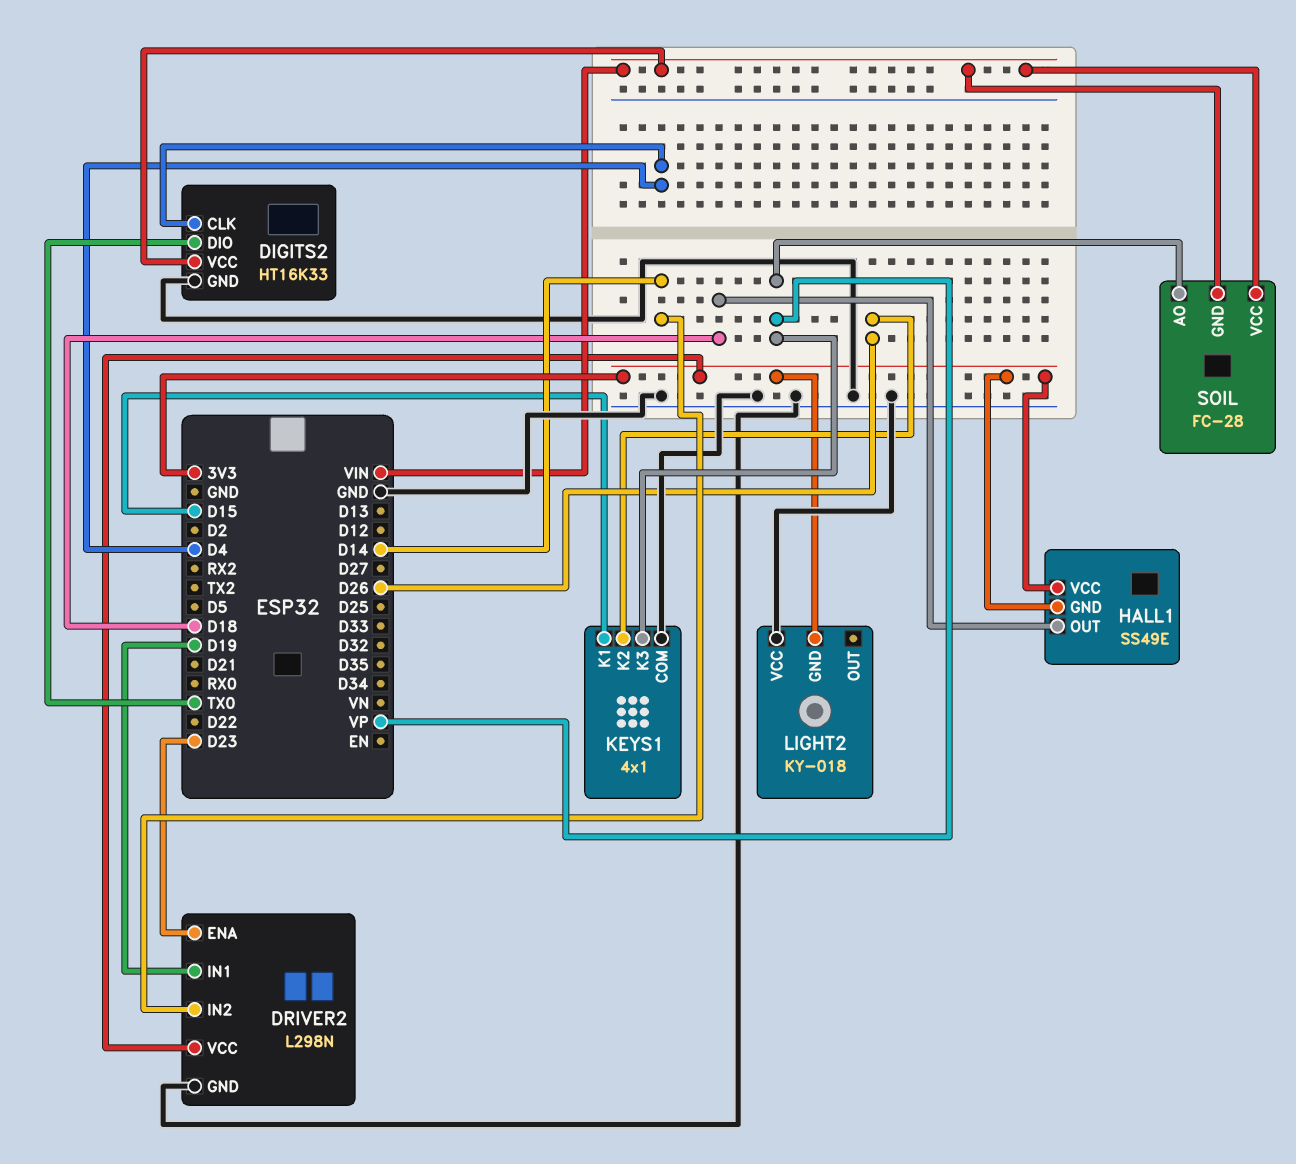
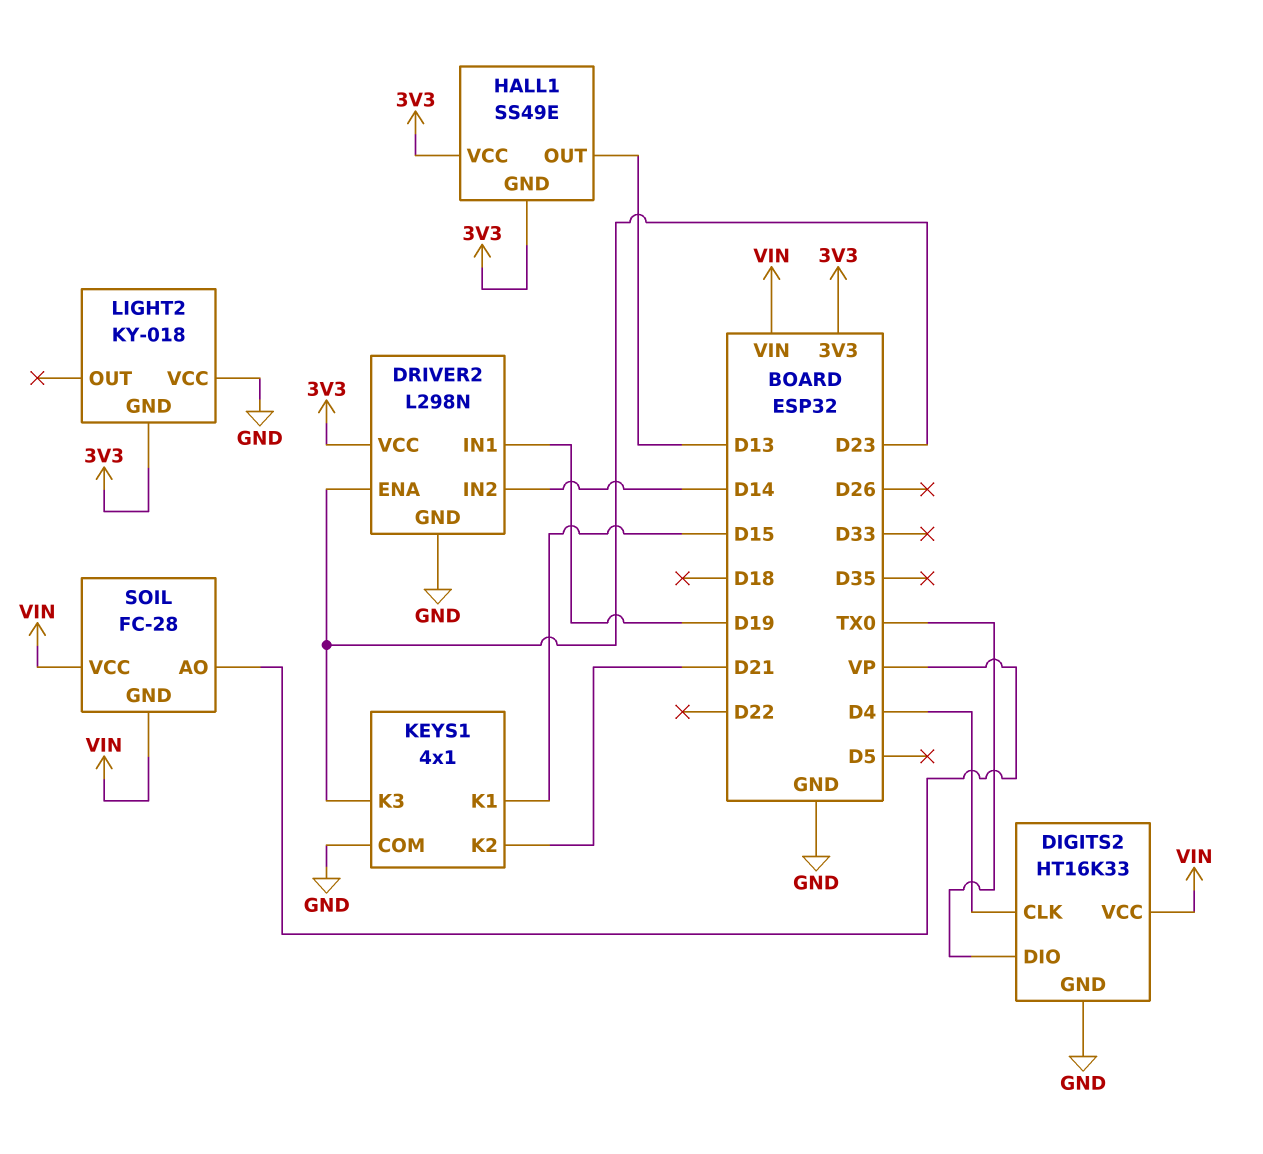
HALL1 pin OUT: D18 -> D13
KEYS1 pin K2: D26 -> D21
KEYS1 pin K3: VP -> D23

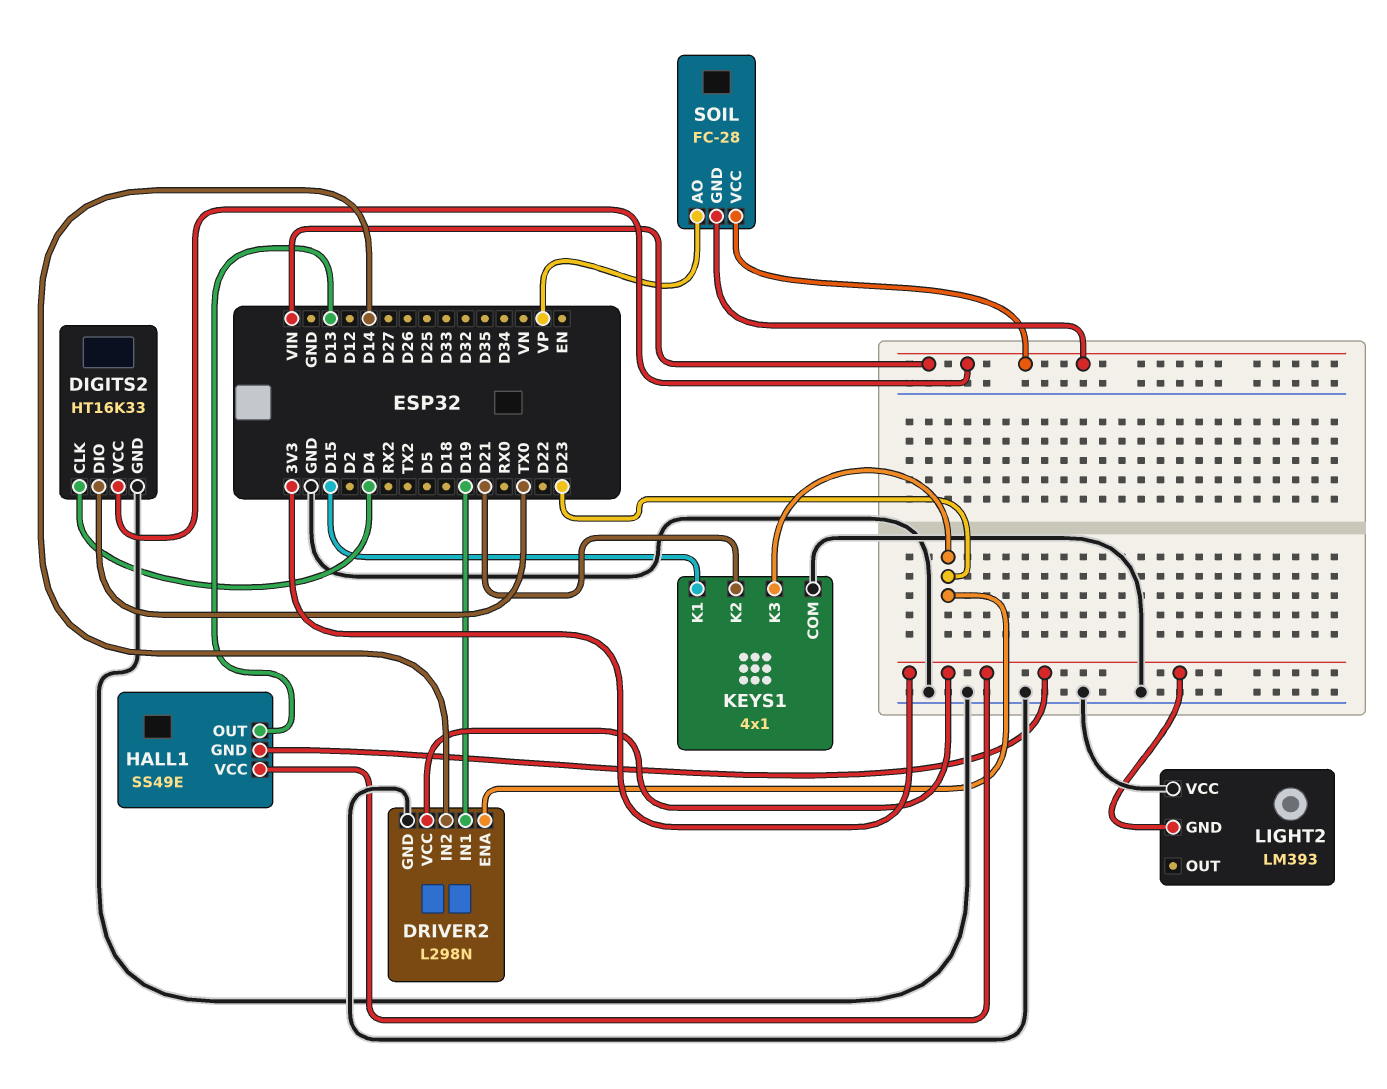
LIGHT2: KY-018 -> LM393

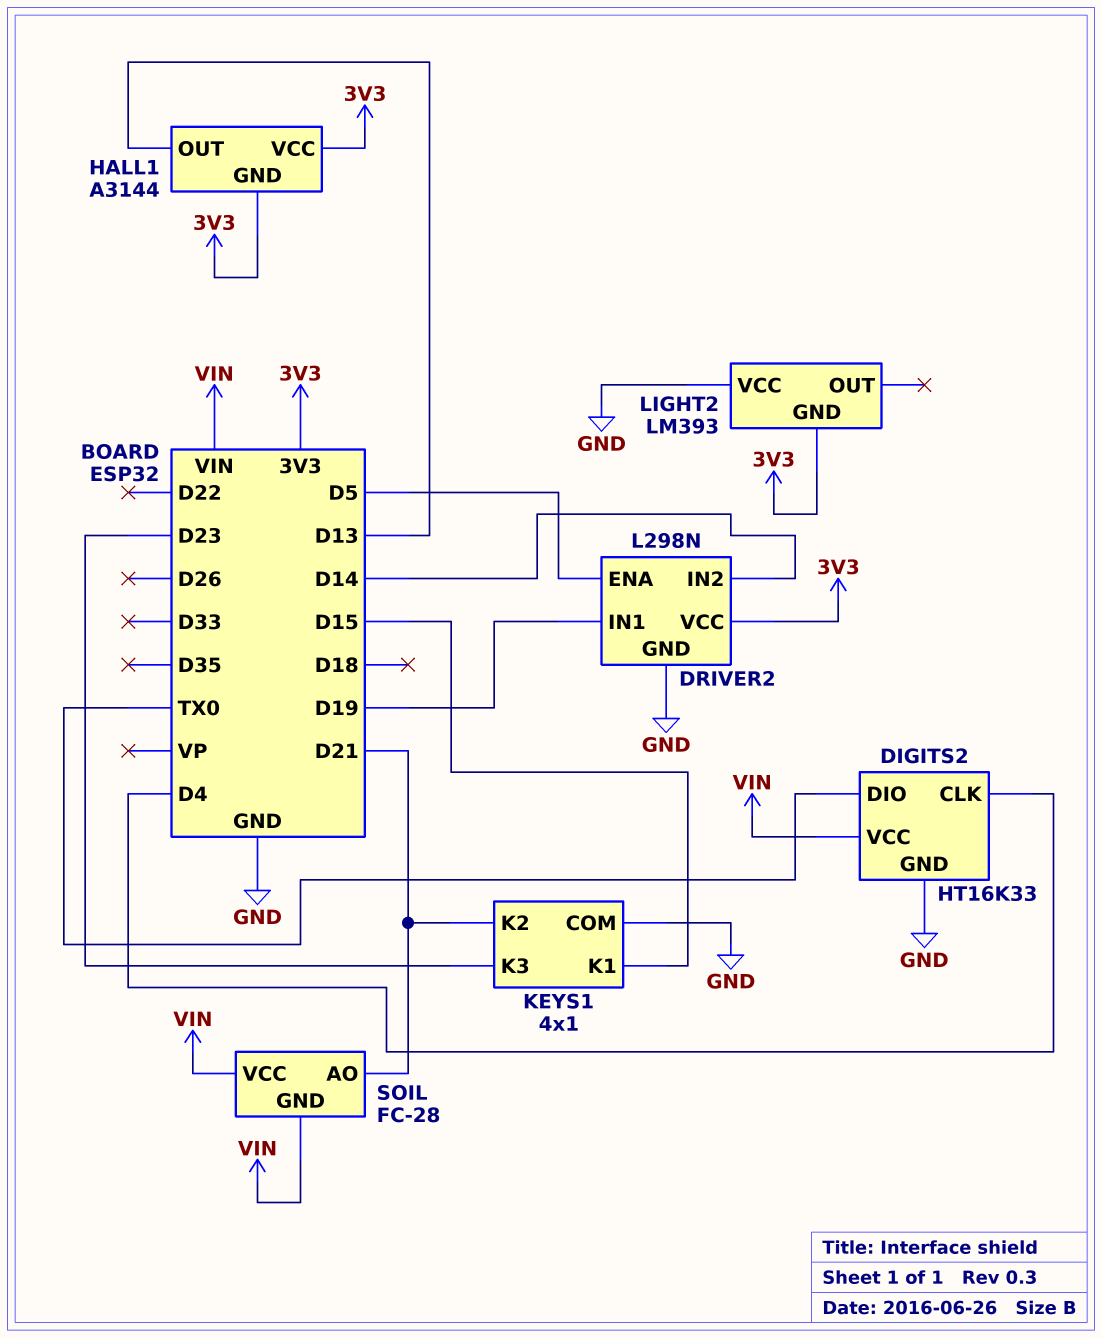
DRIVER2 pin ENA: D23 -> D5
HALL1: SS49E -> A3144
SOIL pin AO: VP -> D21

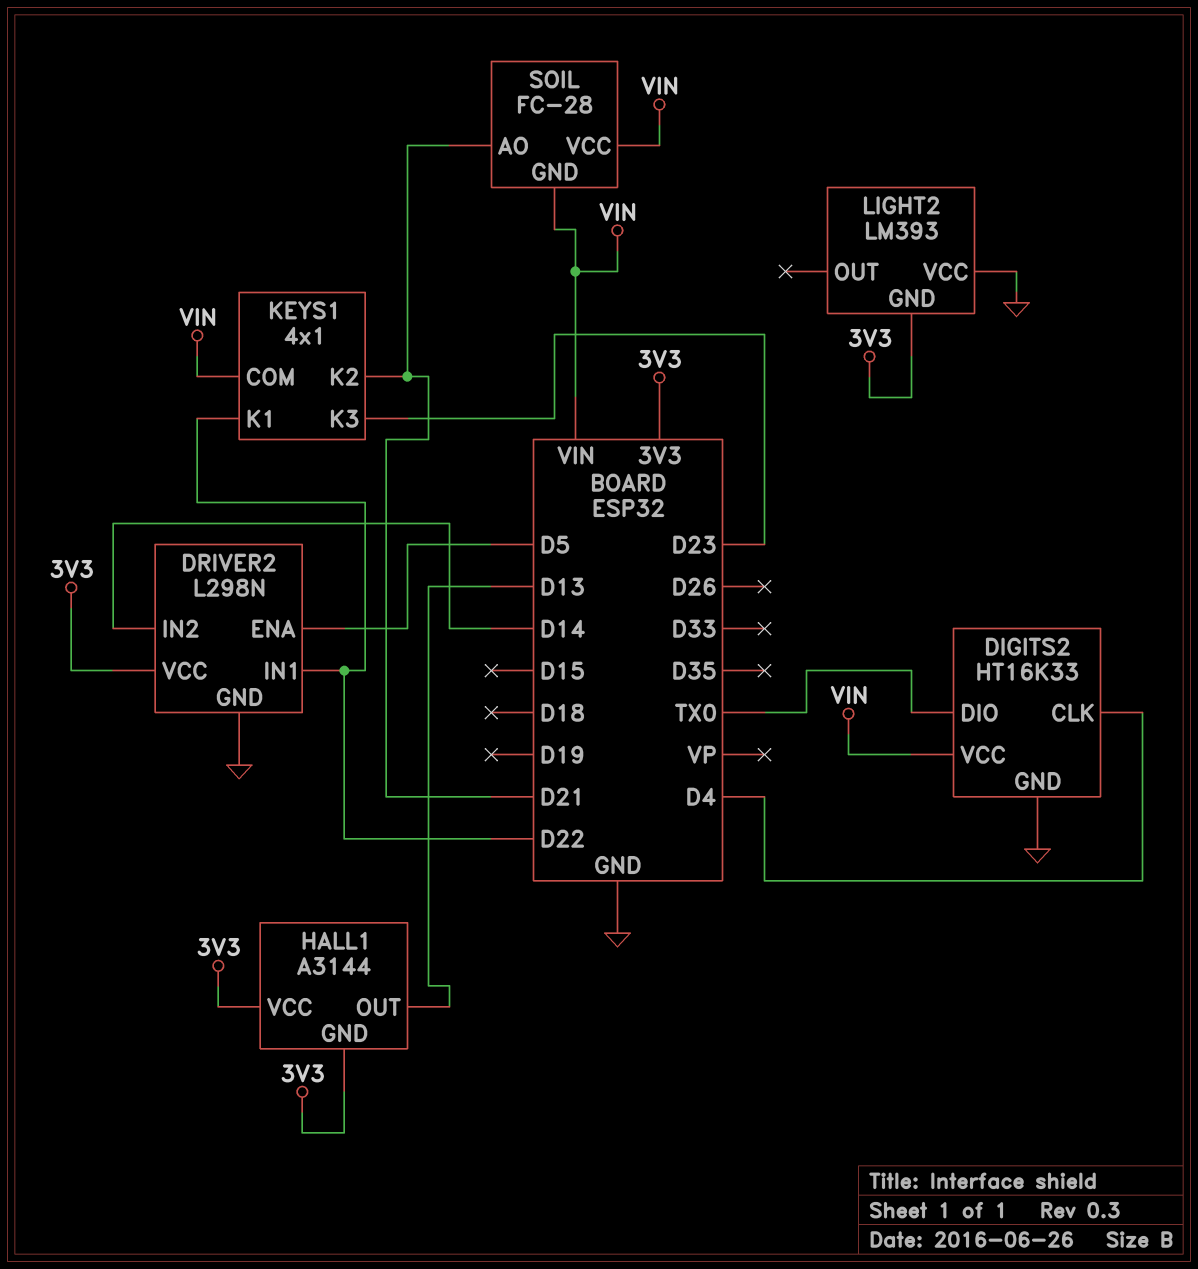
DRIVER2 pin IN1: D19 -> D22
KEYS1 pin COM: GND -> VIN
KEYS1 pin K1: D15 -> D22

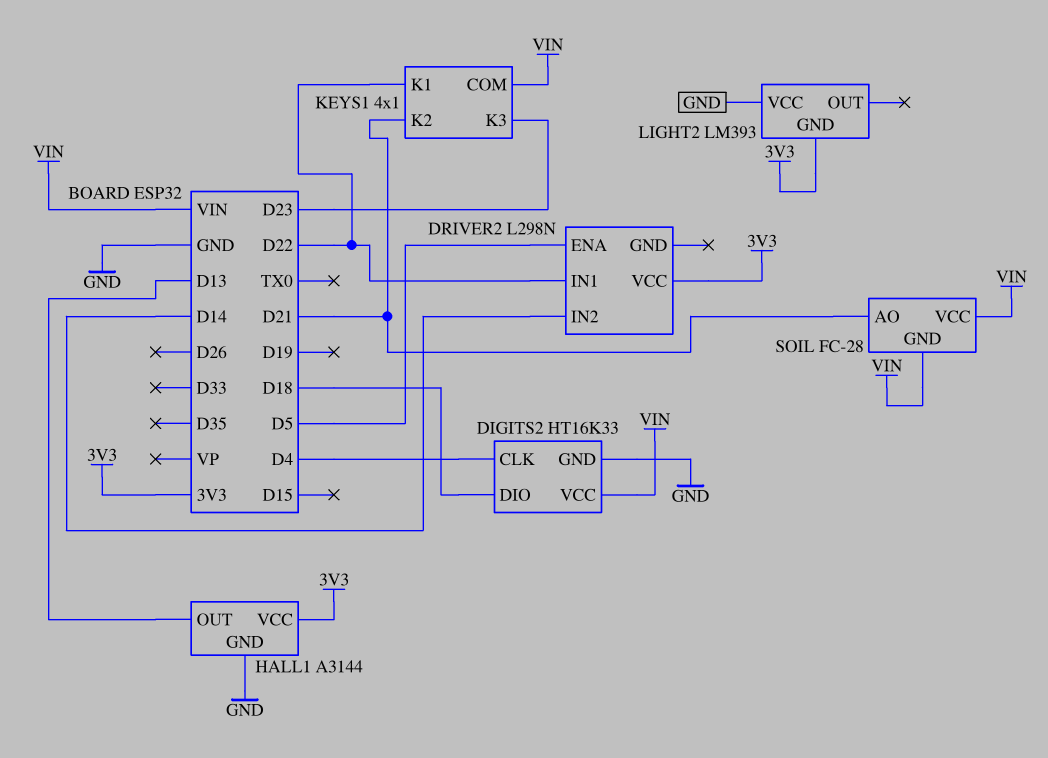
DIGITS2 pin DIO: TX0 -> D18
DRIVER2 pin GND: GND -> none
HALL1 pin GND: 3V3 -> GND

